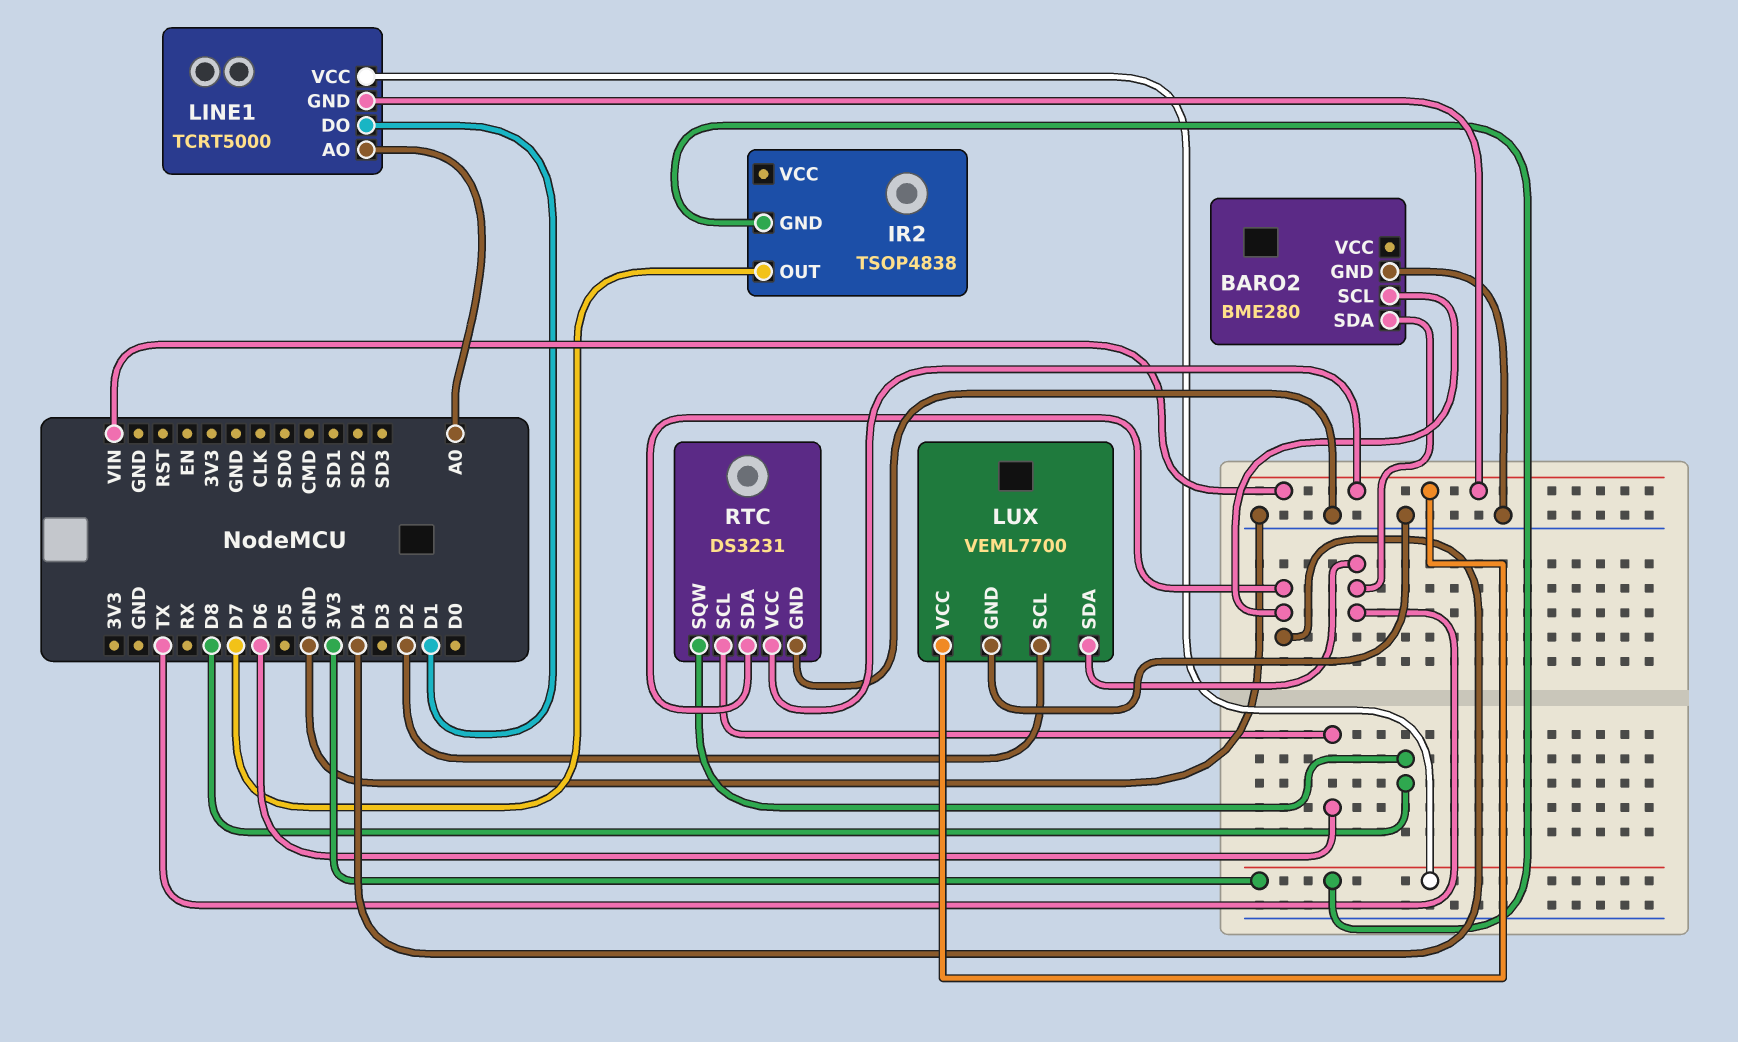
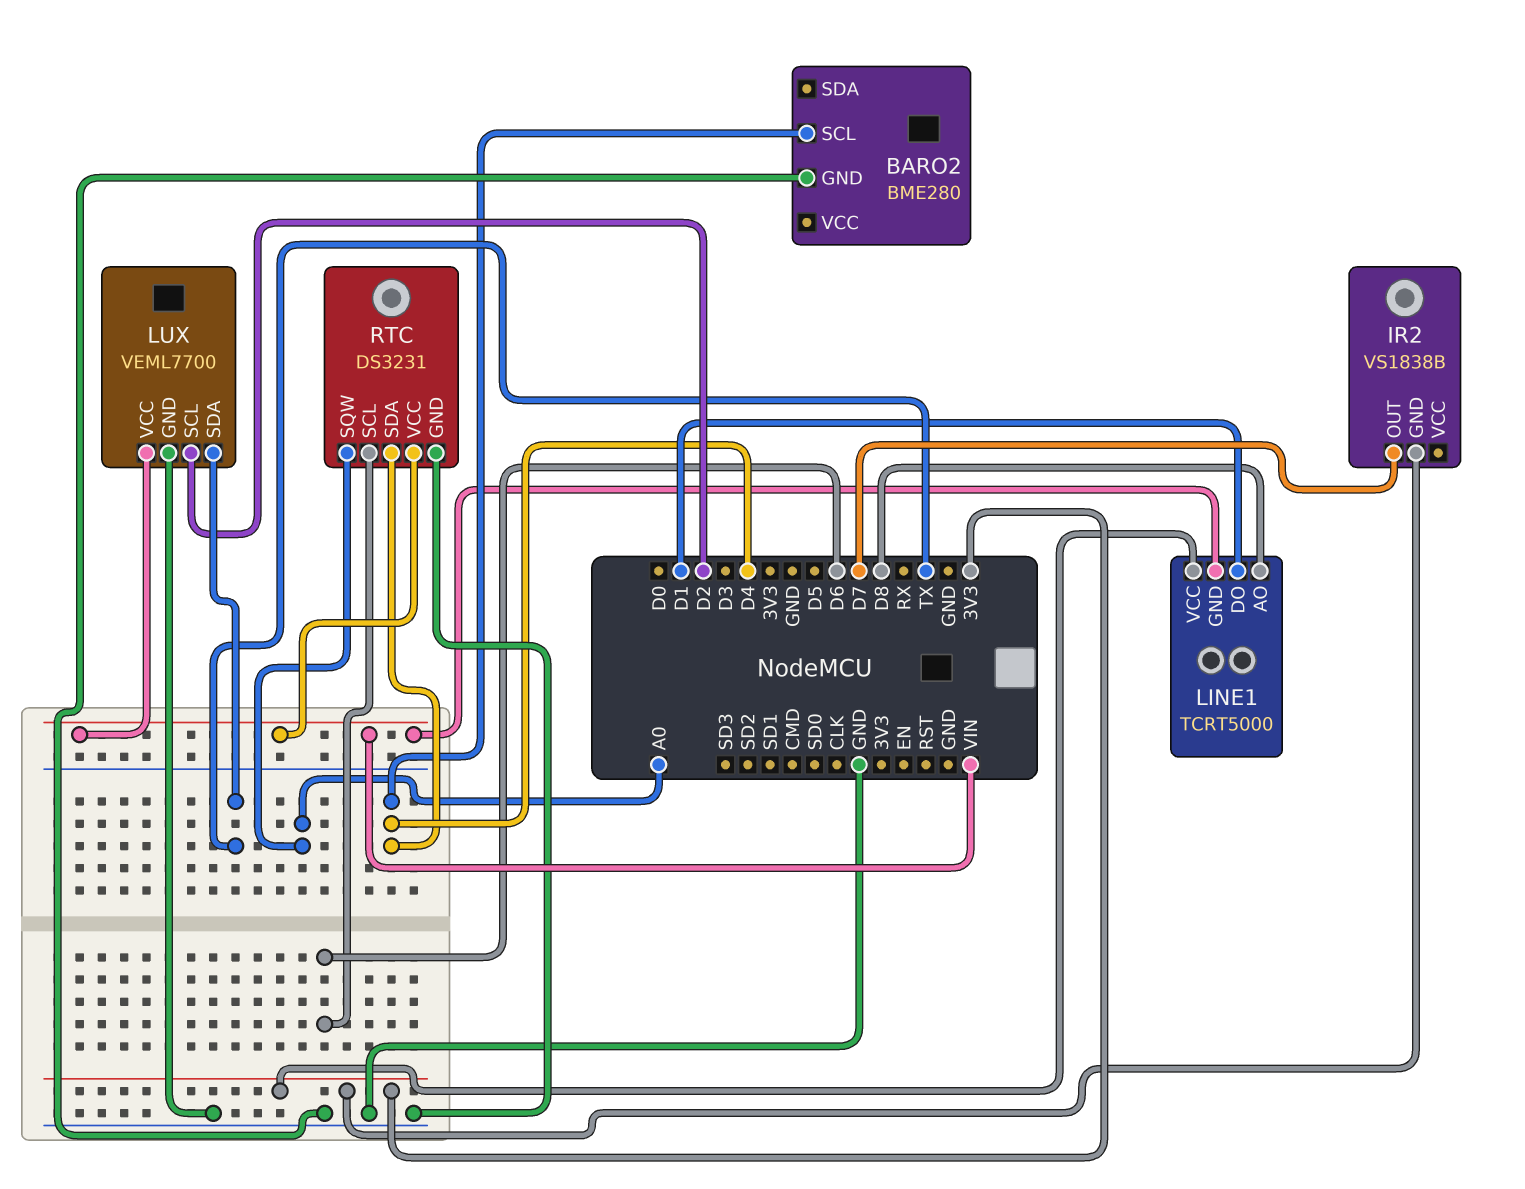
BARO2 pin SDA: TX -> none
IR2: TSOP4838 -> VS1838B
LINE1 pin AO: A0 -> D8
RTC pin SQW: D8 -> A0

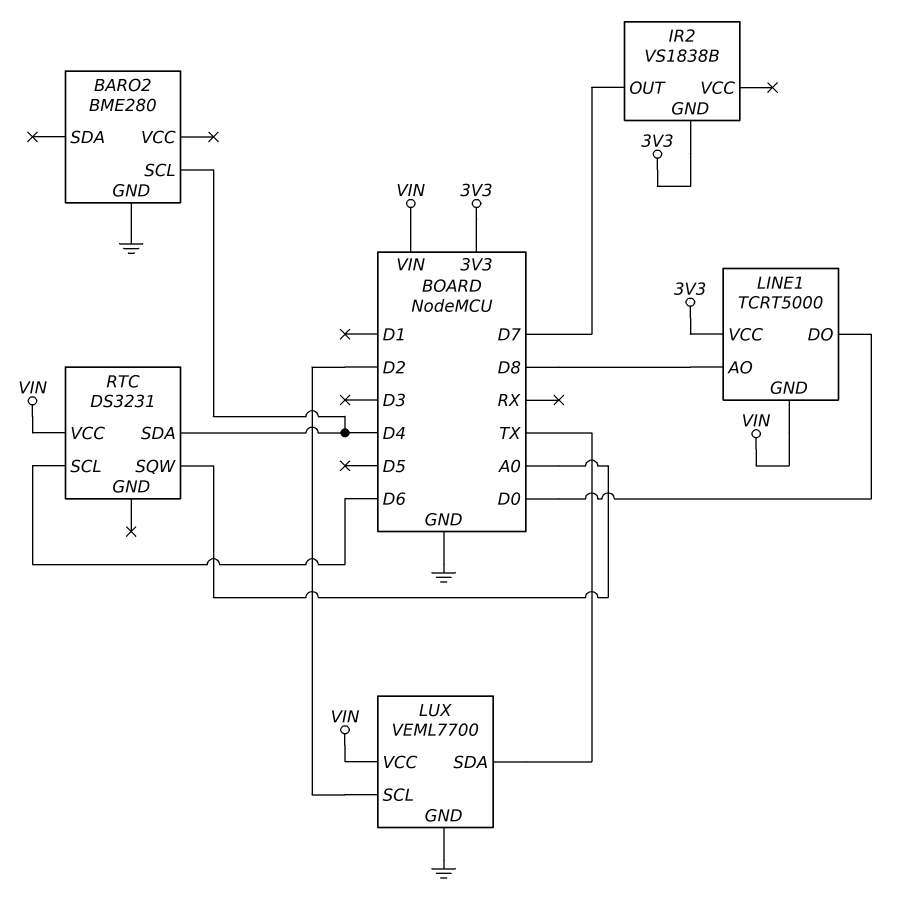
LINE1 pin DO: D1 -> D0
RTC pin GND: GND -> none

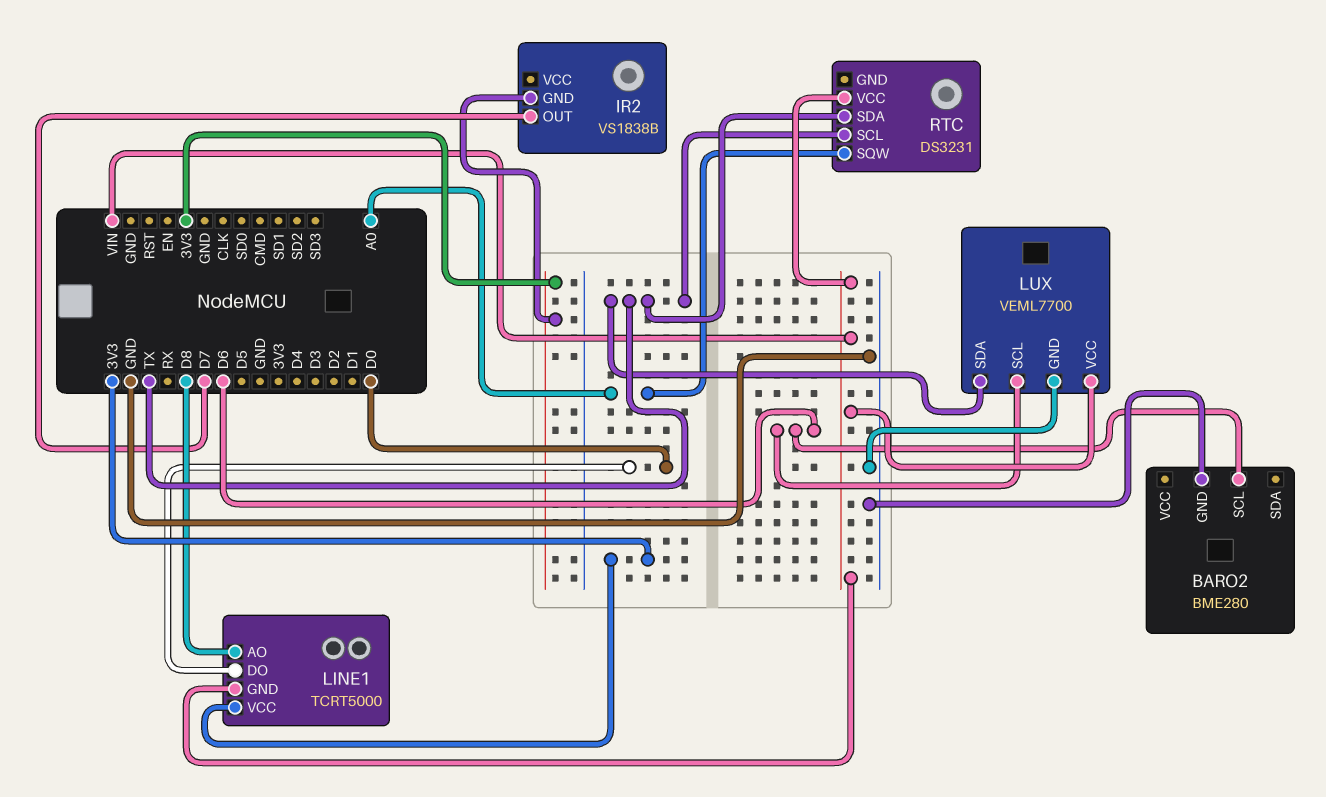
BARO2 pin SCL: D4 -> D6
LUX pin SCL: D2 -> D6
RTC pin SCL: D6 -> TX
RTC pin SDA: D4 -> TX

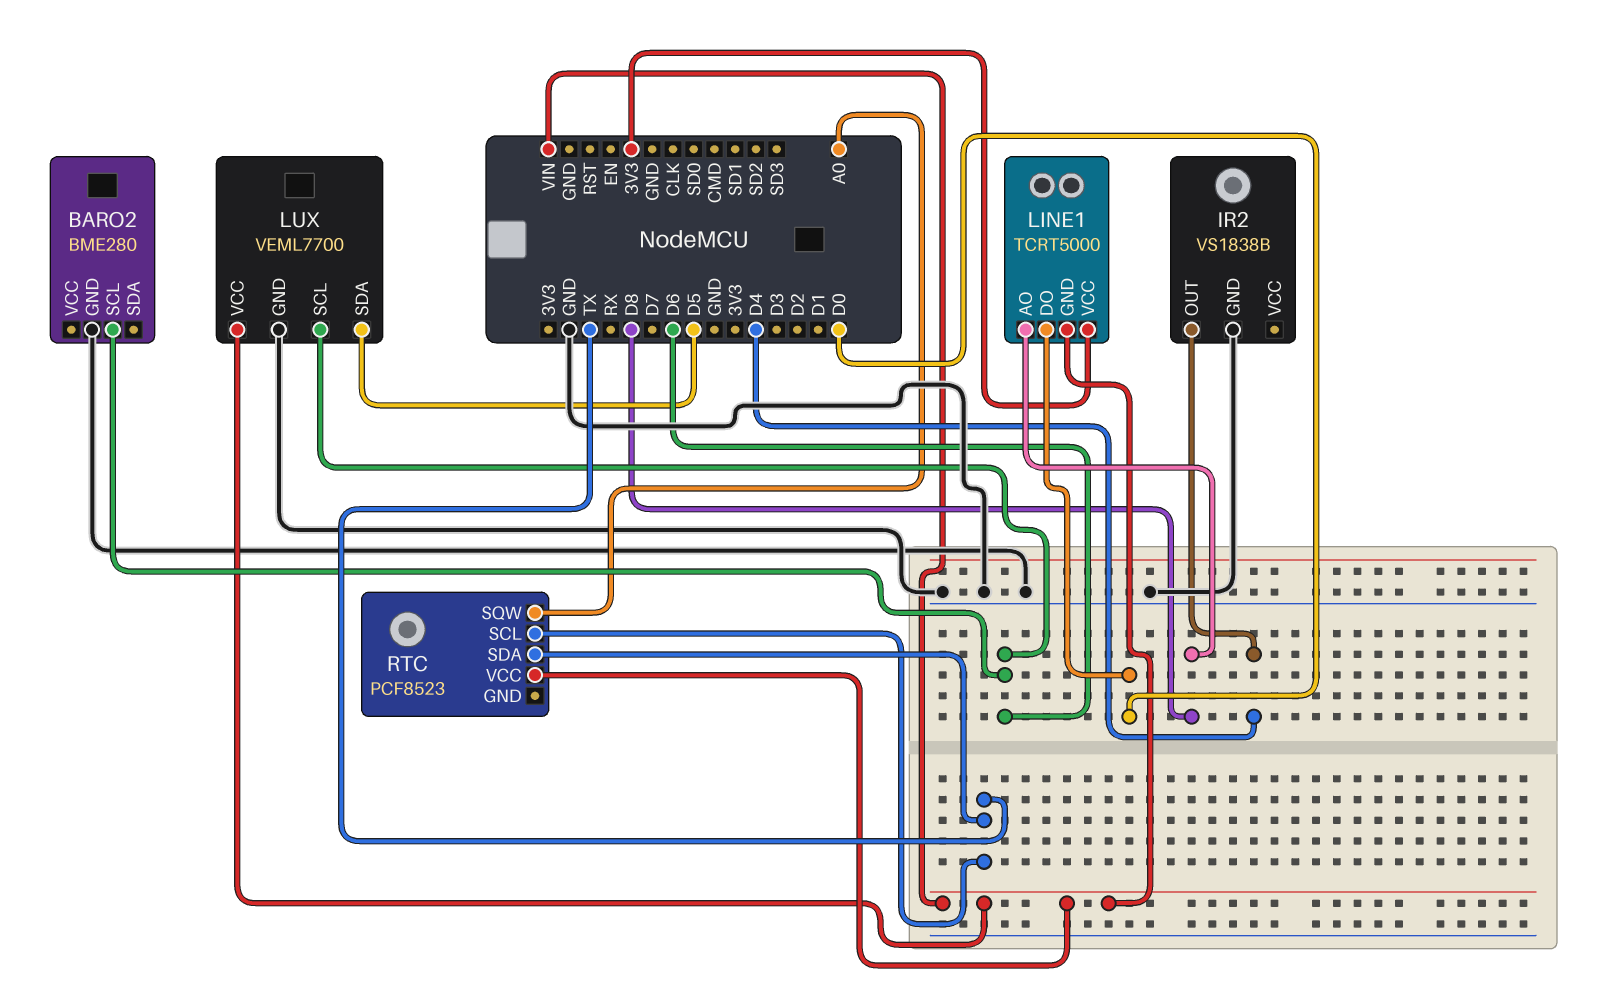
IR2 pin GND: 3V3 -> GND
IR2 pin OUT: D7 -> D4
LUX pin SDA: TX -> D5
RTC: DS3231 -> PCF8523

